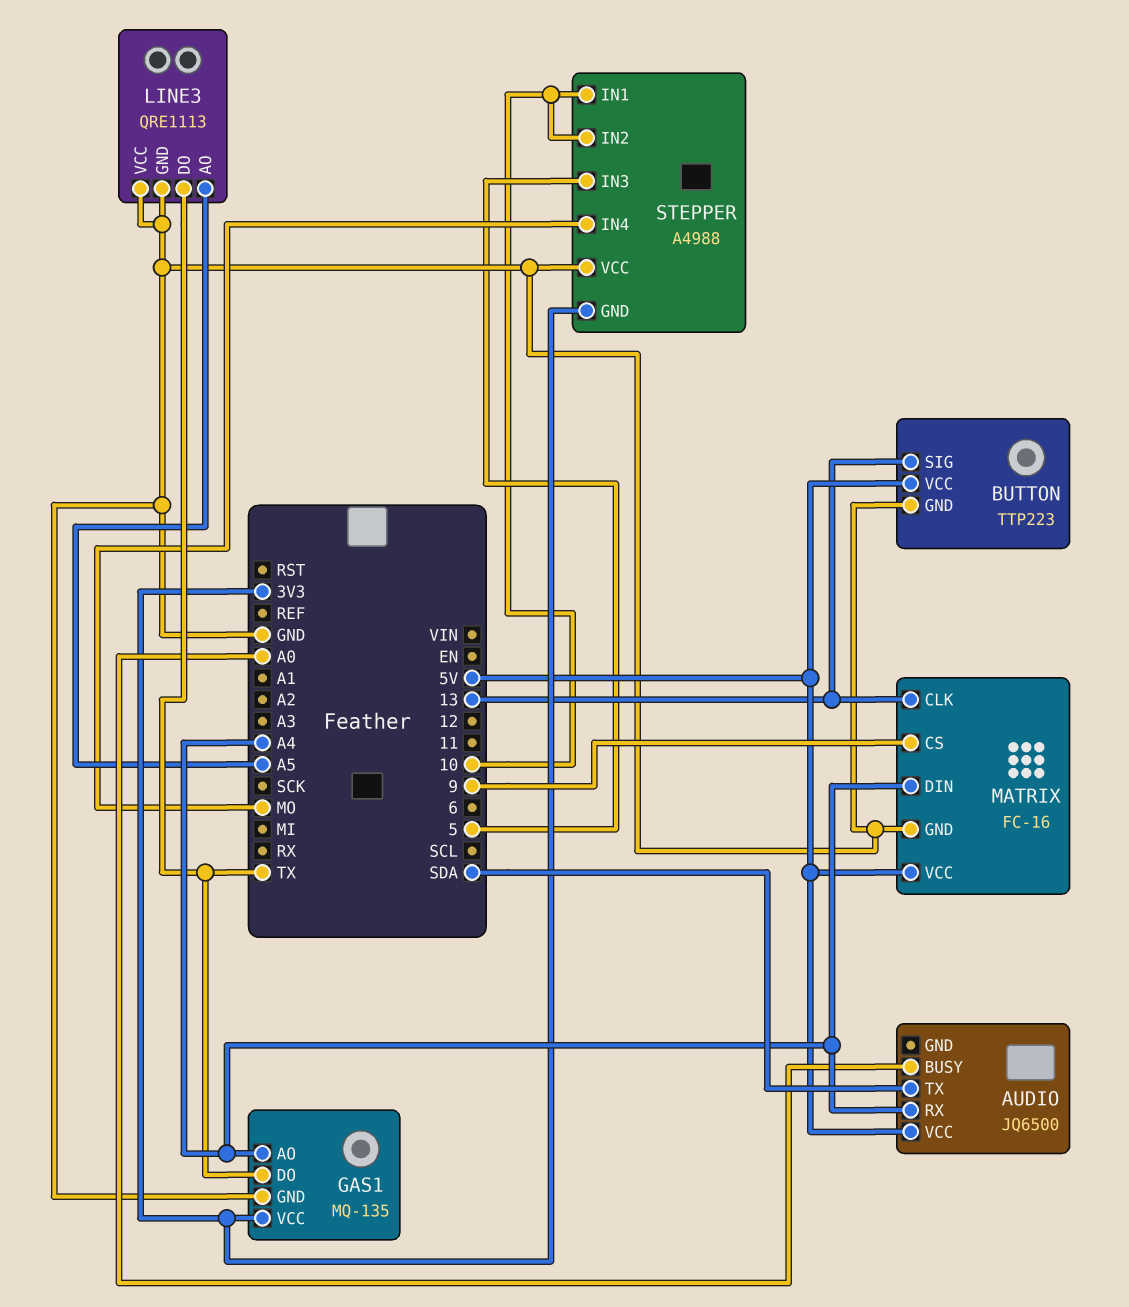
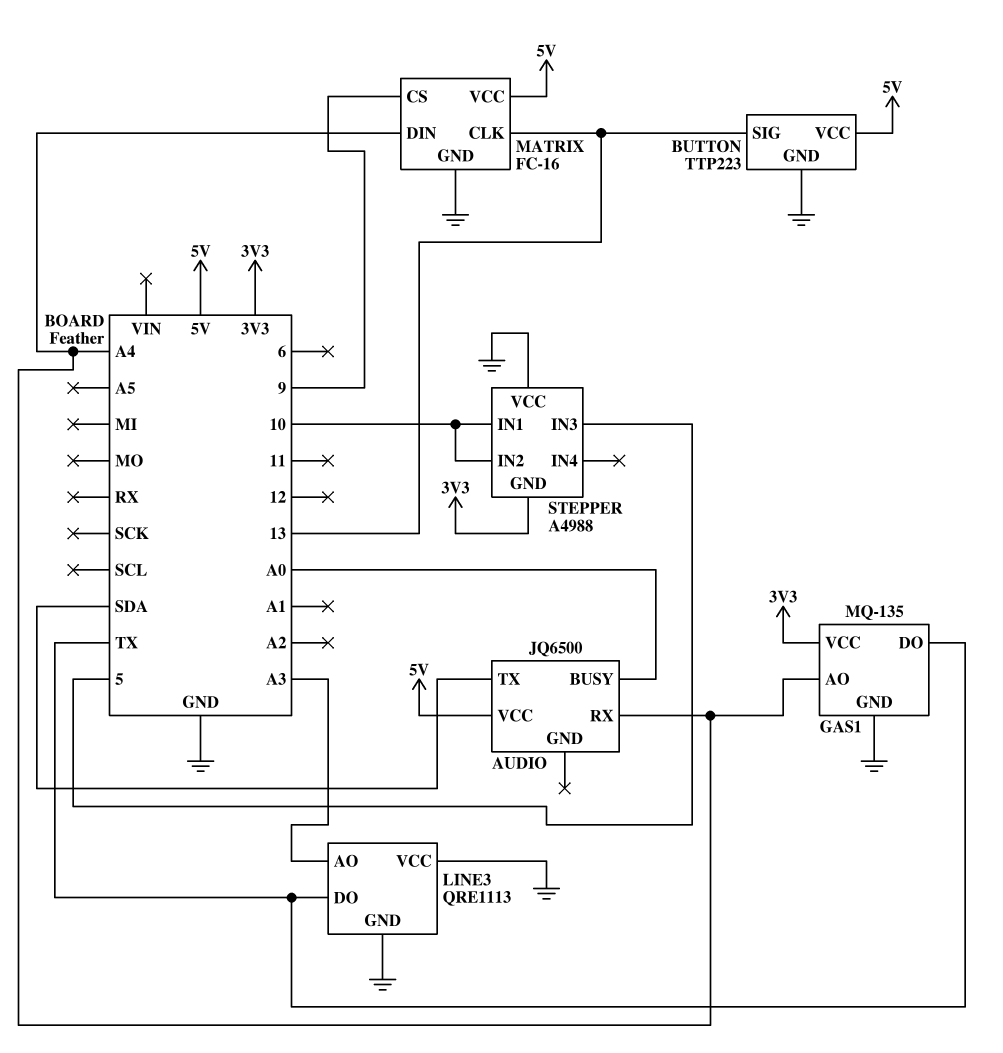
LINE3 pin AO: A5 -> A3
STEPPER pin IN4: MO -> none

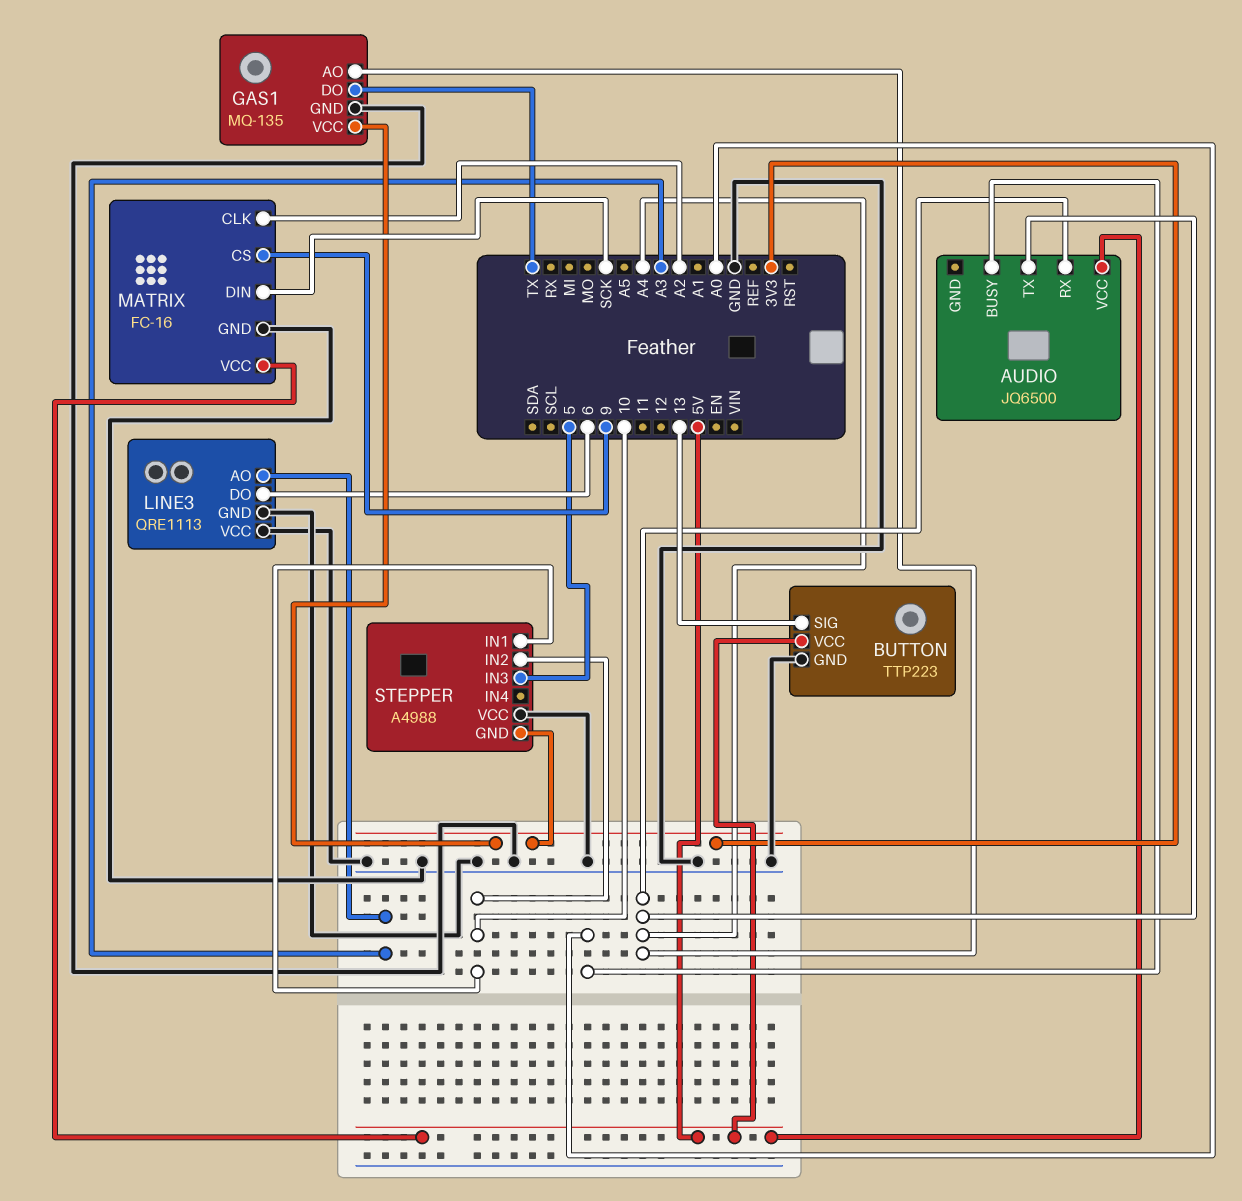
AUDIO pin TX: SDA -> A4
LINE3 pin DO: TX -> 6
MATRIX pin CLK: 13 -> A2
MATRIX pin DIN: A4 -> SCK

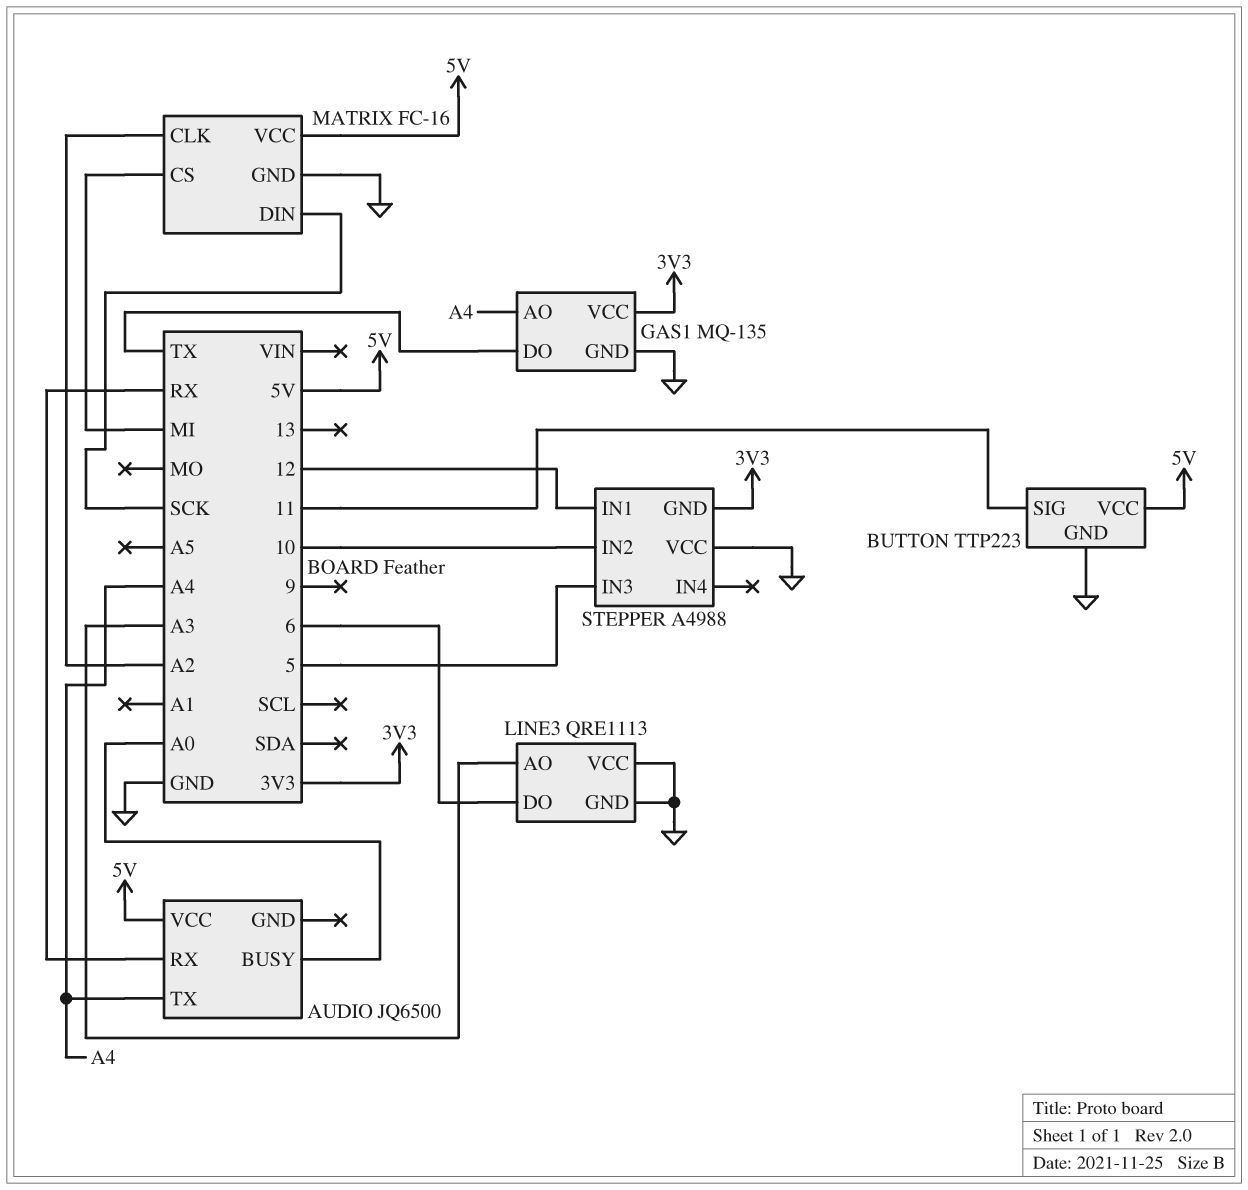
AUDIO pin RX: A4 -> RX
BUTTON pin SIG: 13 -> 11
MATRIX pin CS: 9 -> MI
STEPPER pin IN1: 10 -> 12

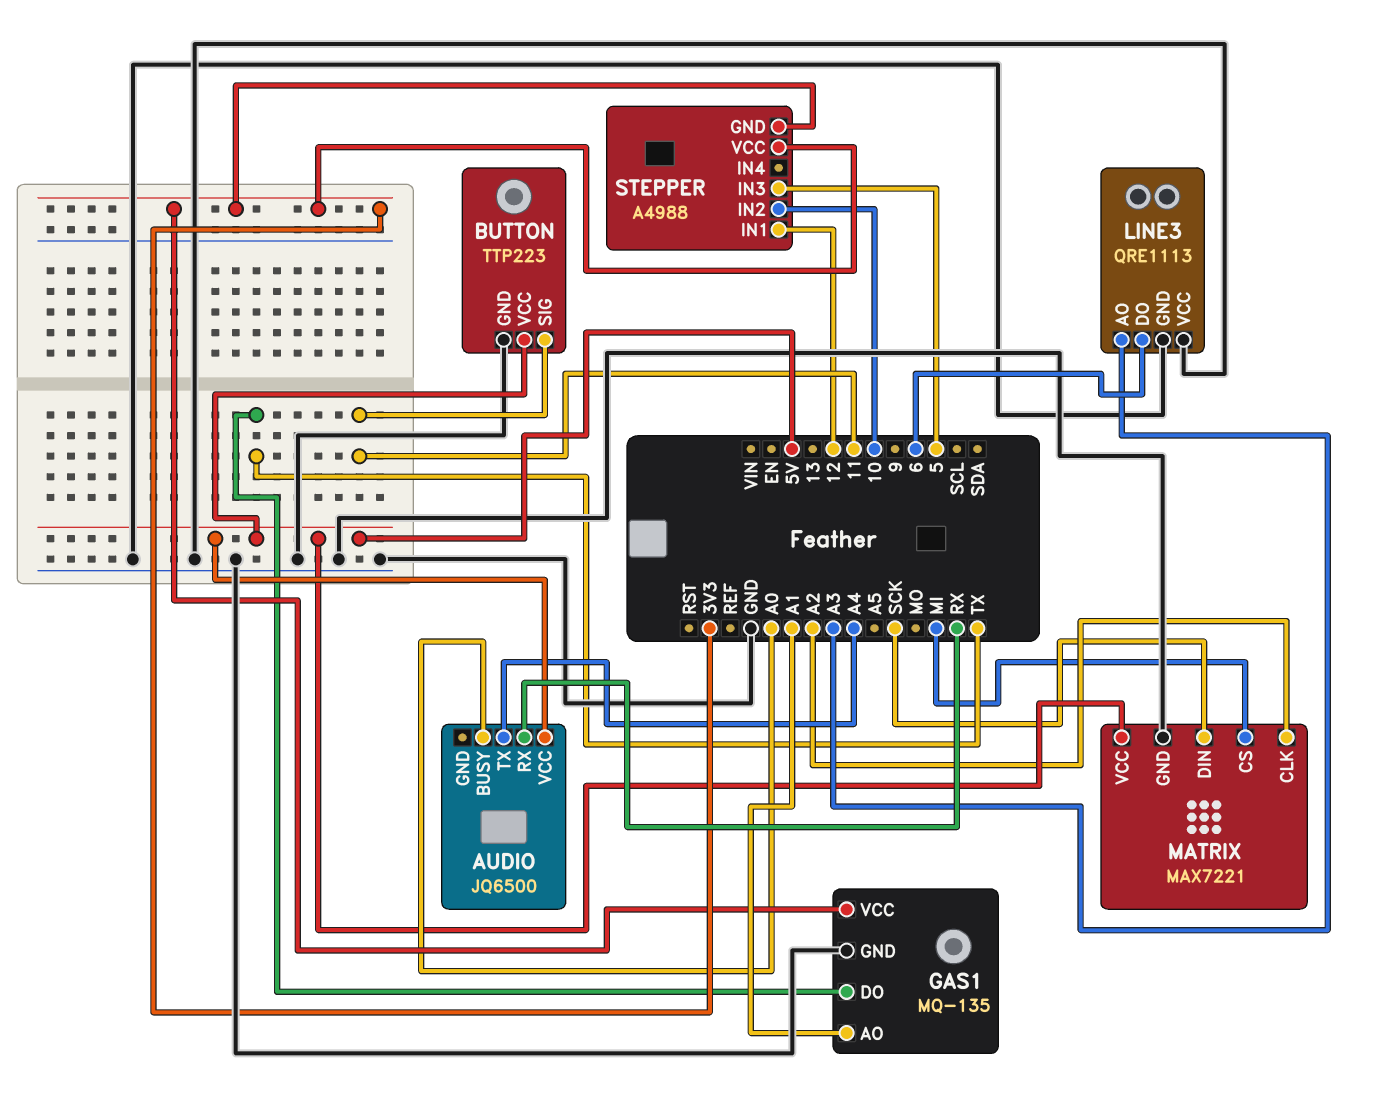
GAS1 pin AO: A4 -> A1
MATRIX: FC-16 -> MAX7221
STEPPER pin VCC: GND -> 3V3

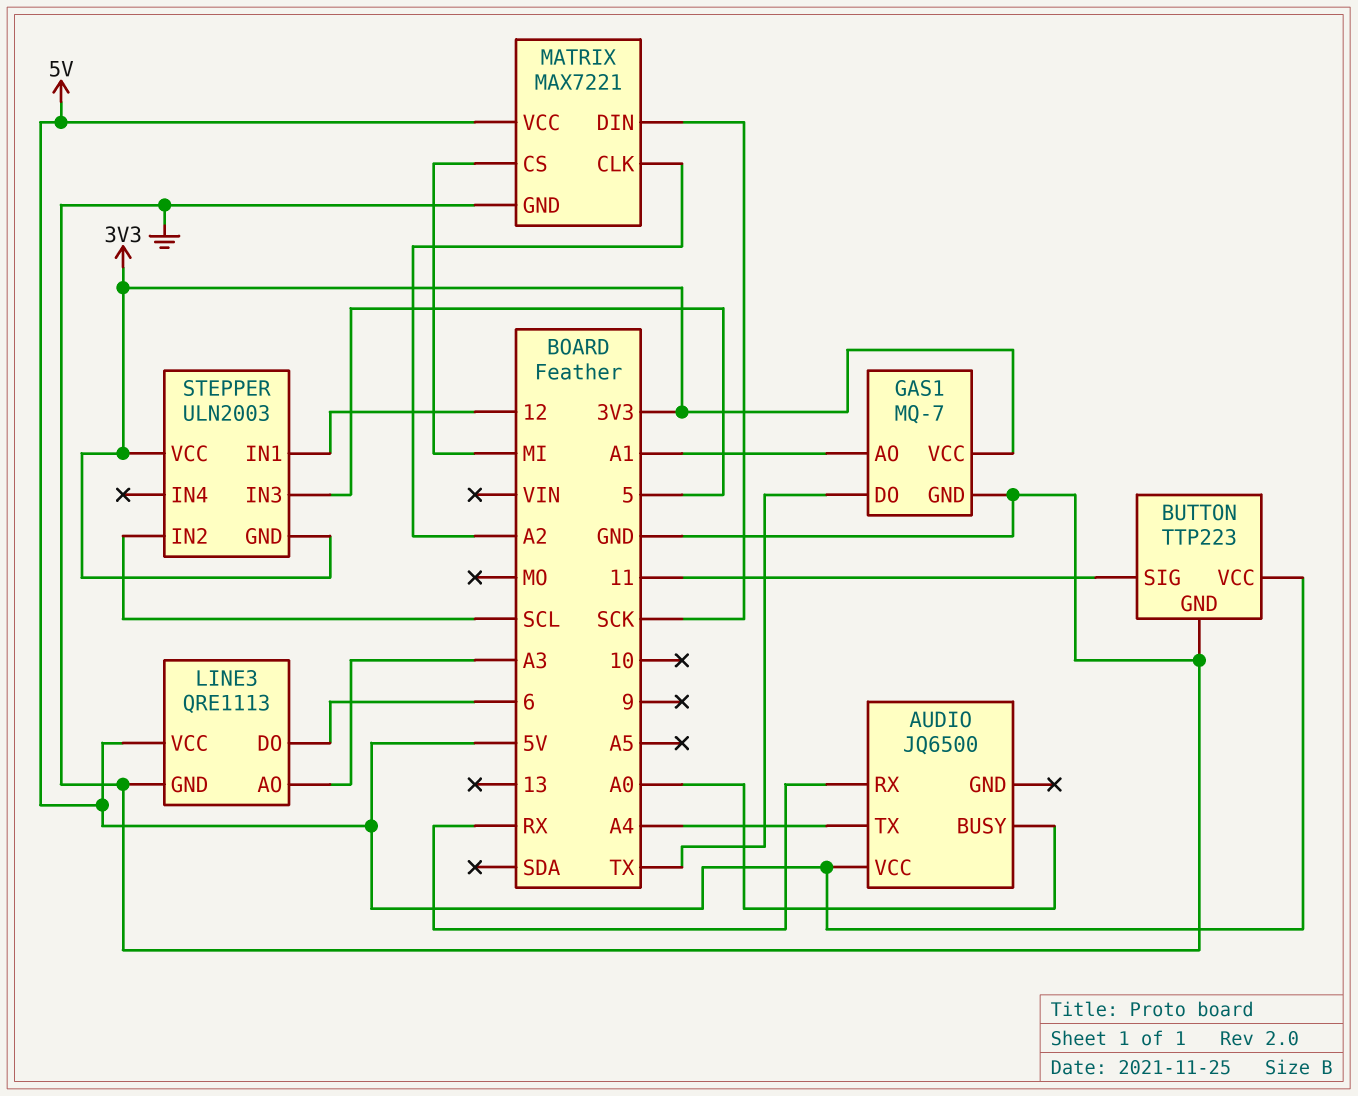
GAS1: MQ-135 -> MQ-7
LINE3 pin VCC: GND -> 5V
STEPPER: A4988 -> ULN2003
STEPPER pin IN2: 10 -> SCL

